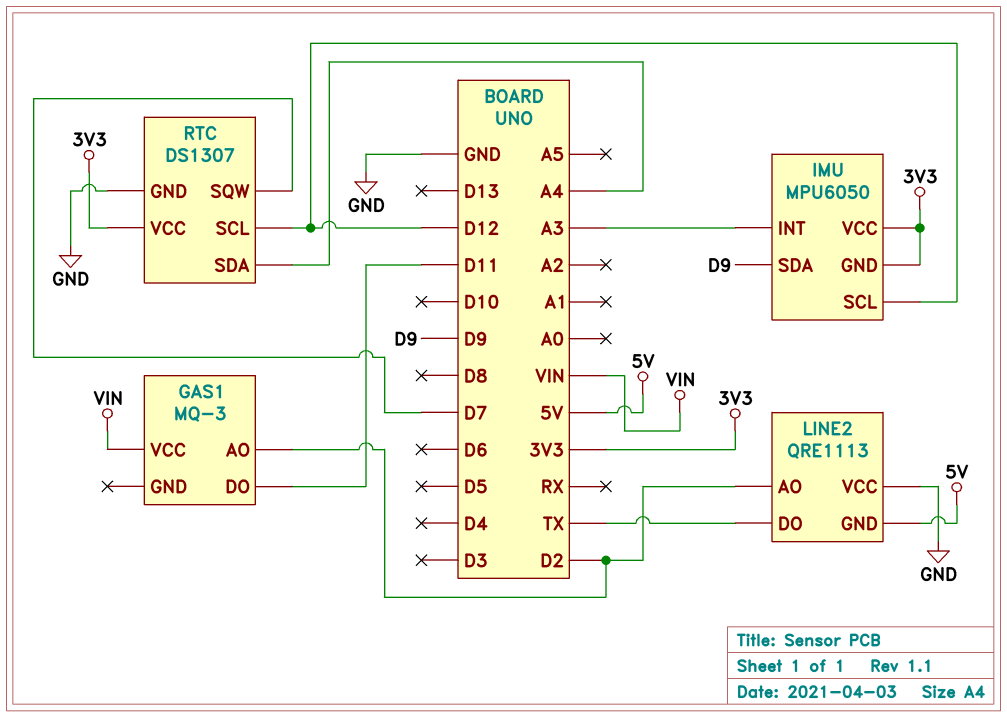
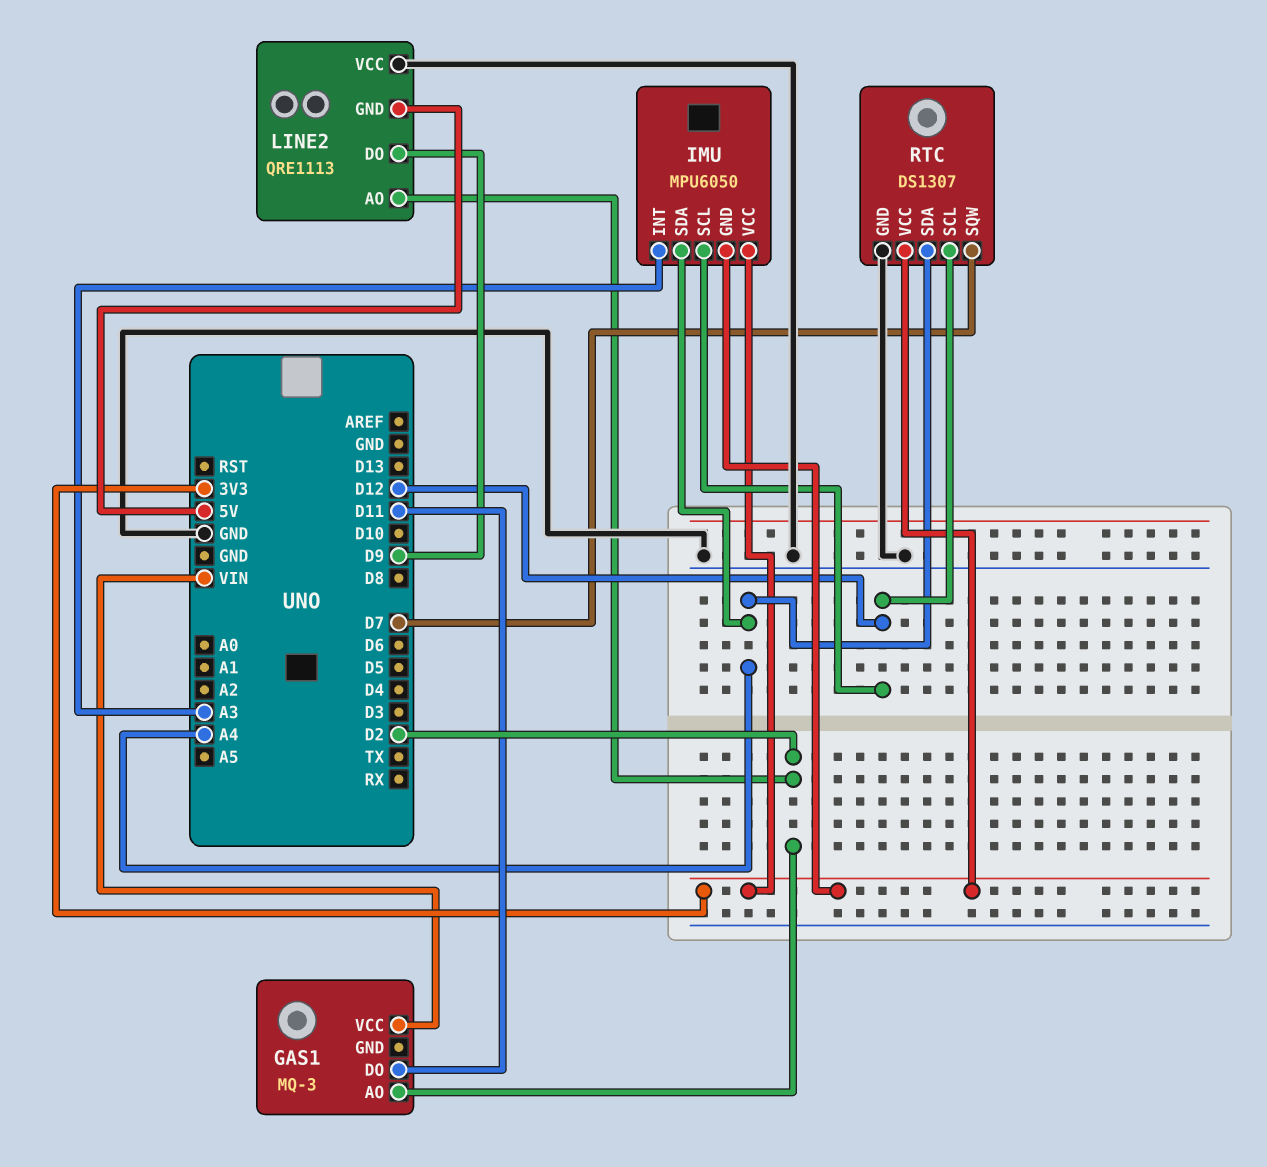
IMU pin SDA: D9 -> A4
LINE2 pin DO: TX -> D9

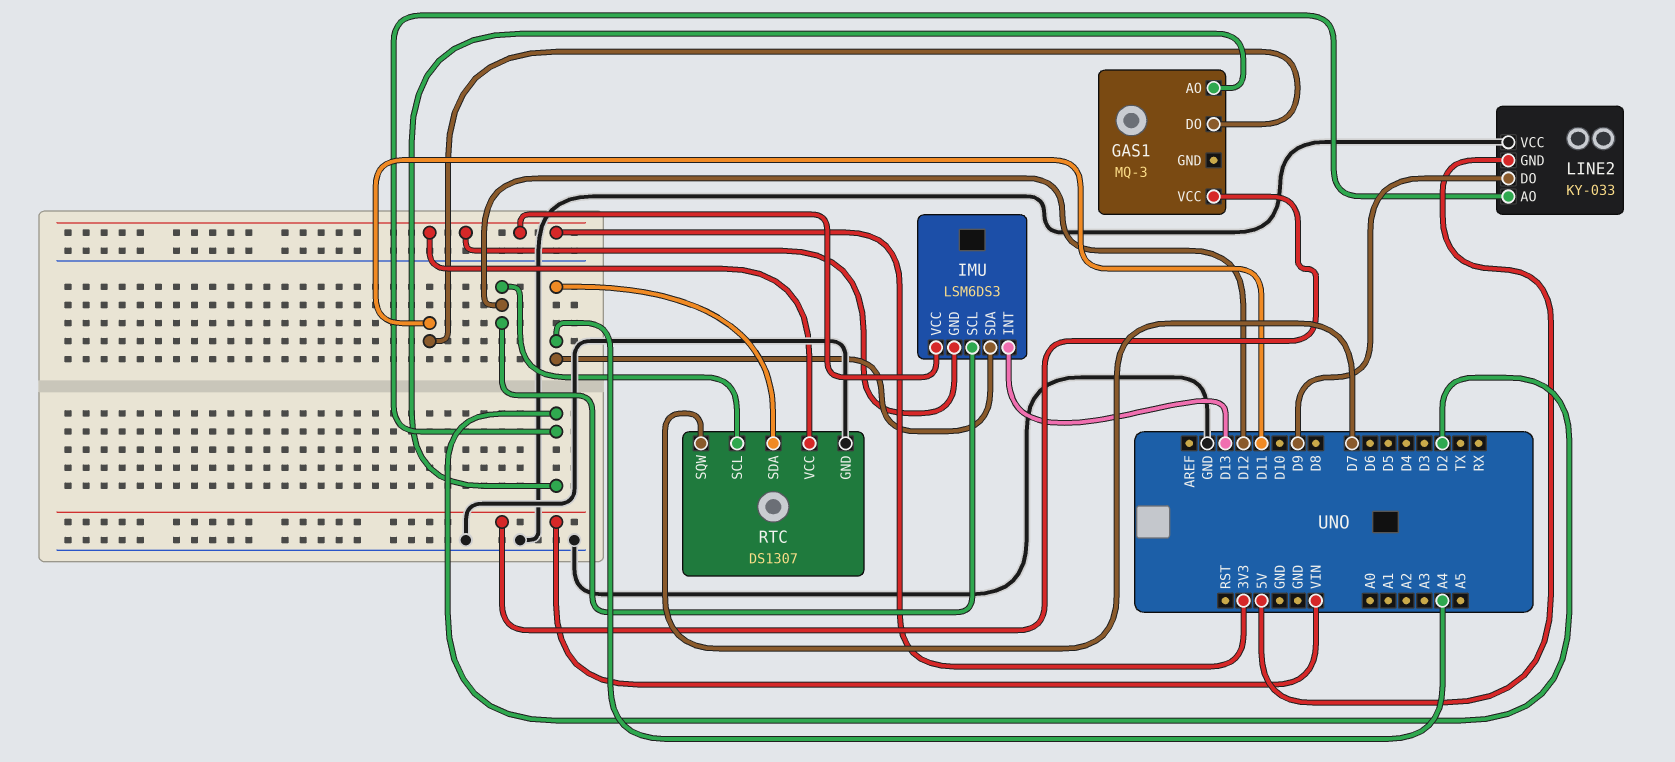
IMU: MPU6050 -> LSM6DS3
IMU pin INT: A3 -> D13
LINE2: QRE1113 -> KY-033

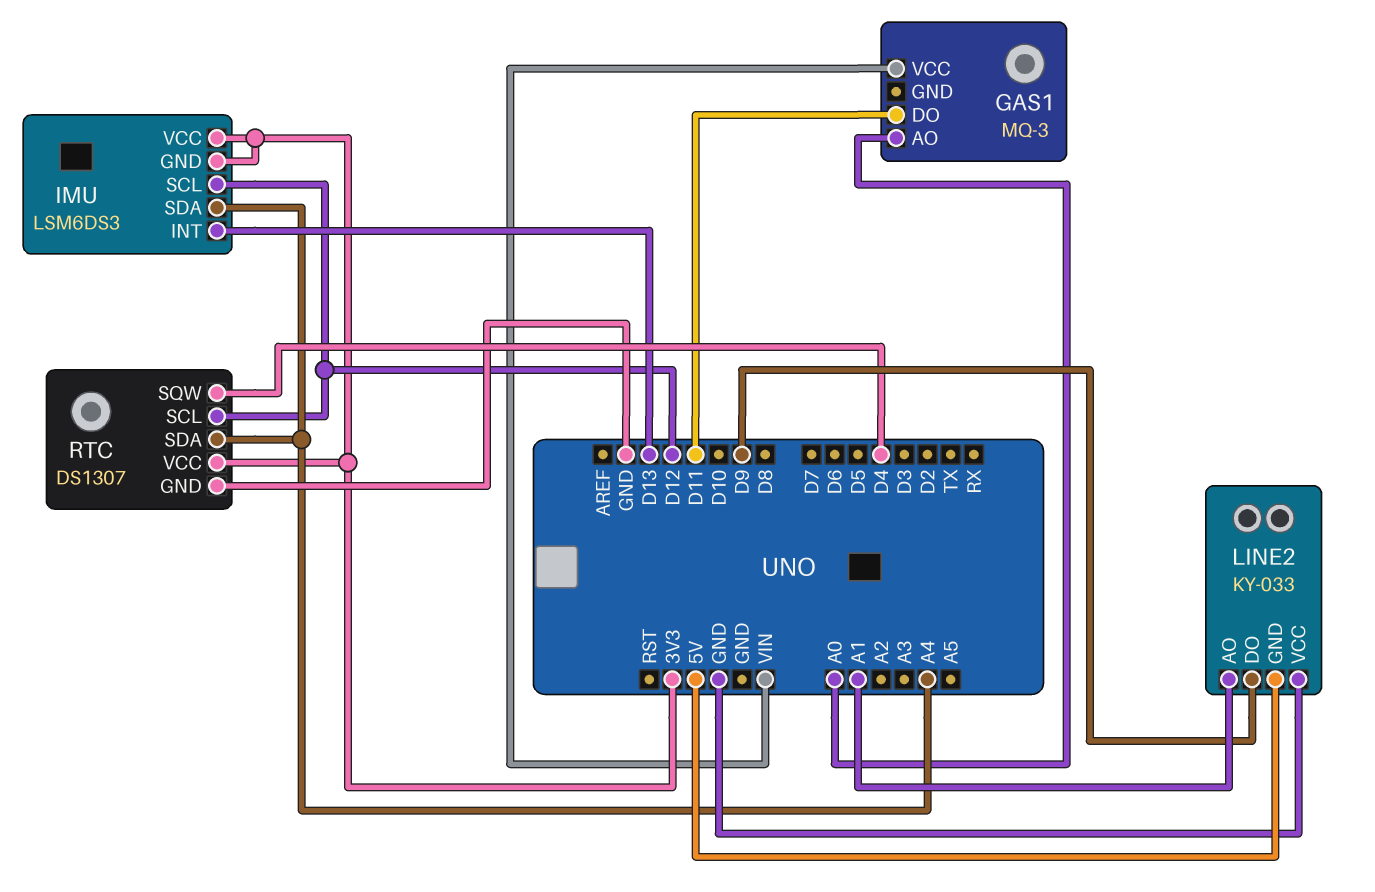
GAS1 pin AO: D2 -> A0
LINE2 pin AO: D2 -> A1
RTC pin SQW: D7 -> D4

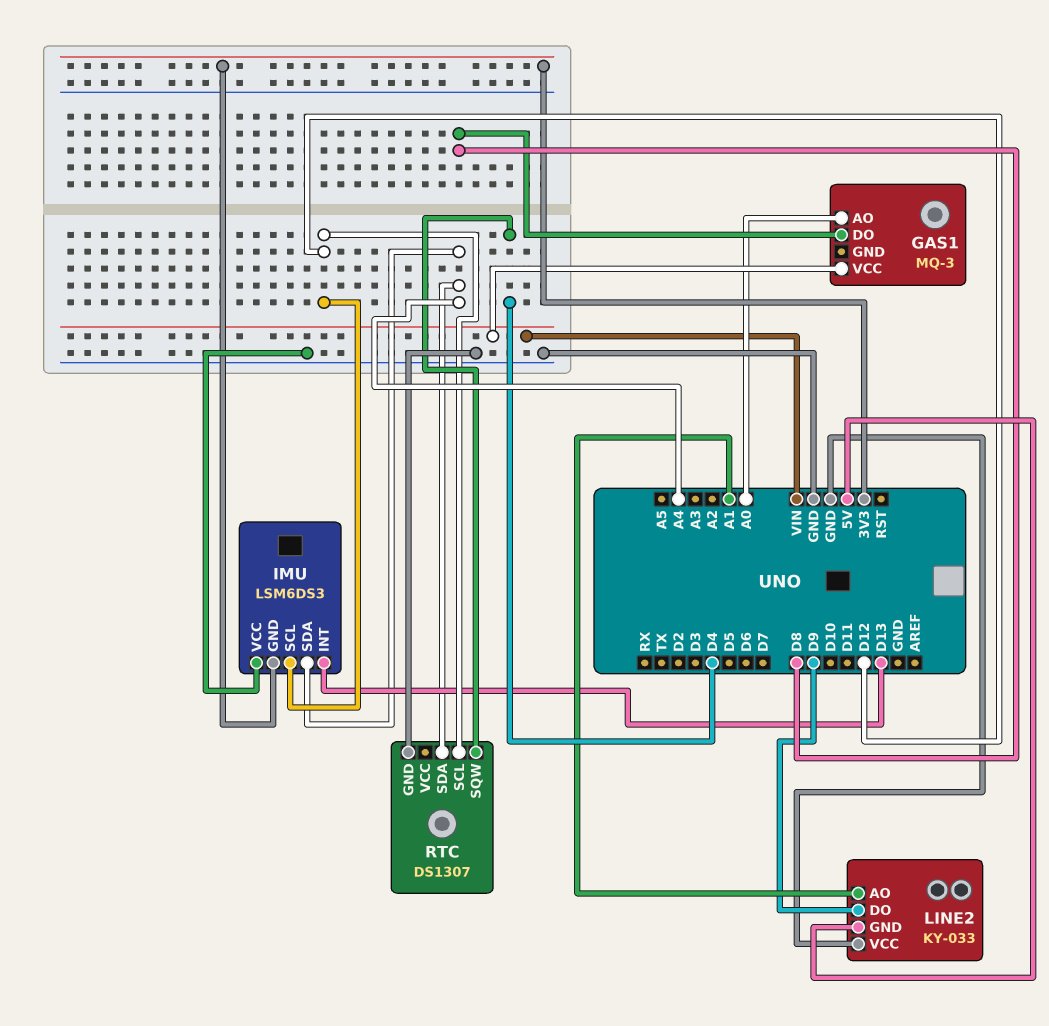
GAS1 pin DO: D11 -> D8
IMU pin VCC: 3V3 -> GND
RTC pin VCC: 3V3 -> none

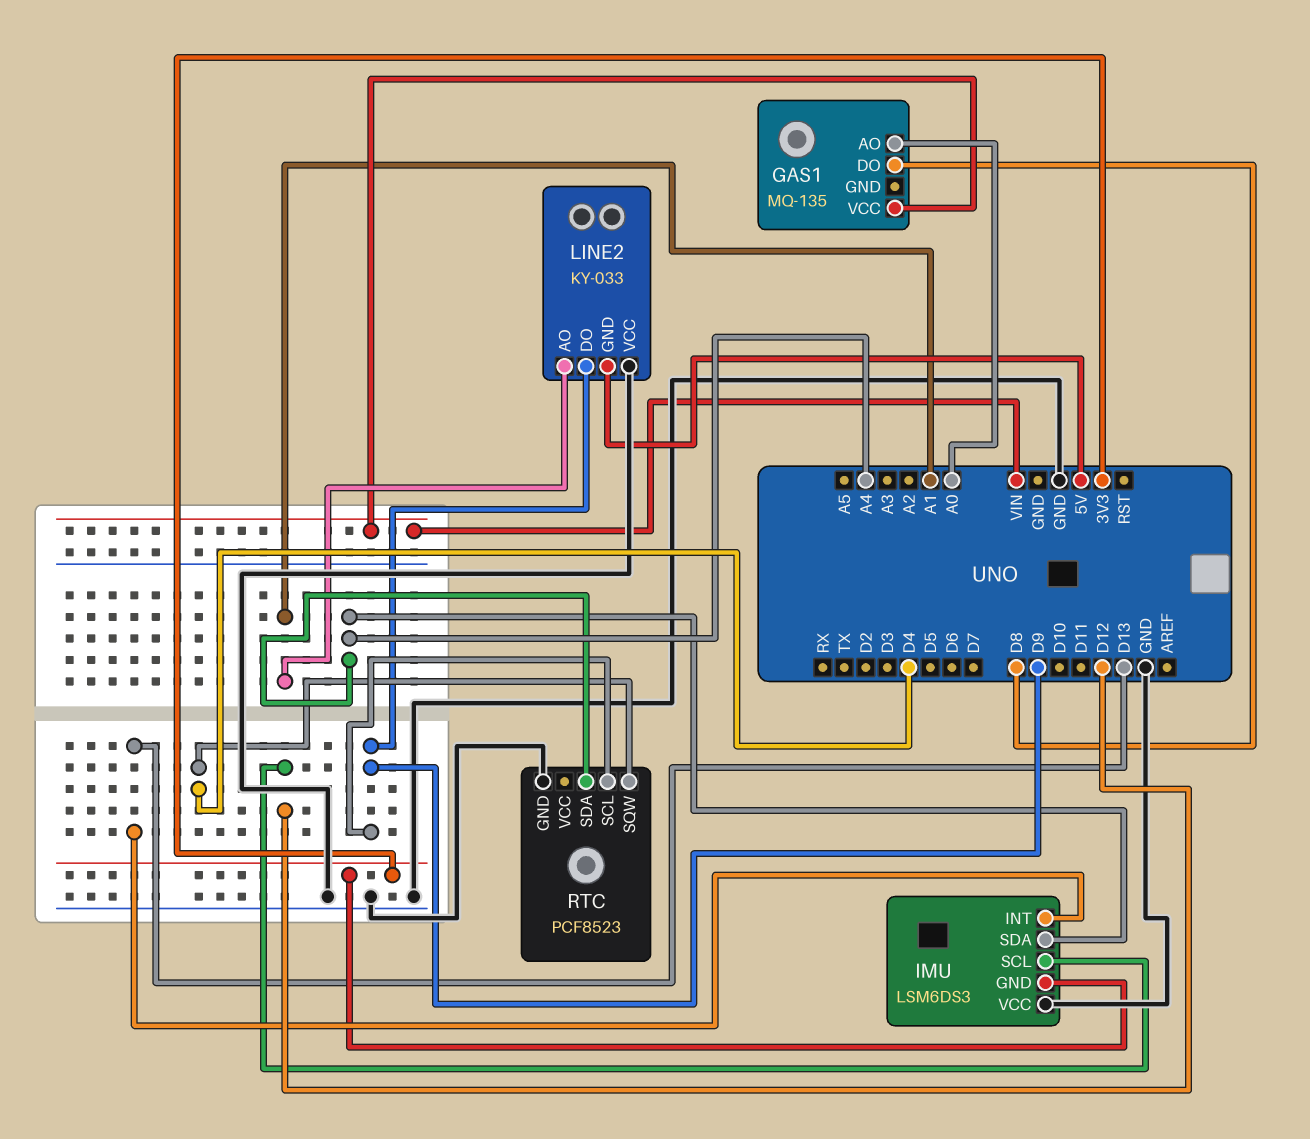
GAS1: MQ-3 -> MQ-135
RTC: DS1307 -> PCF8523
RTC pin SCL: D12 -> D9

